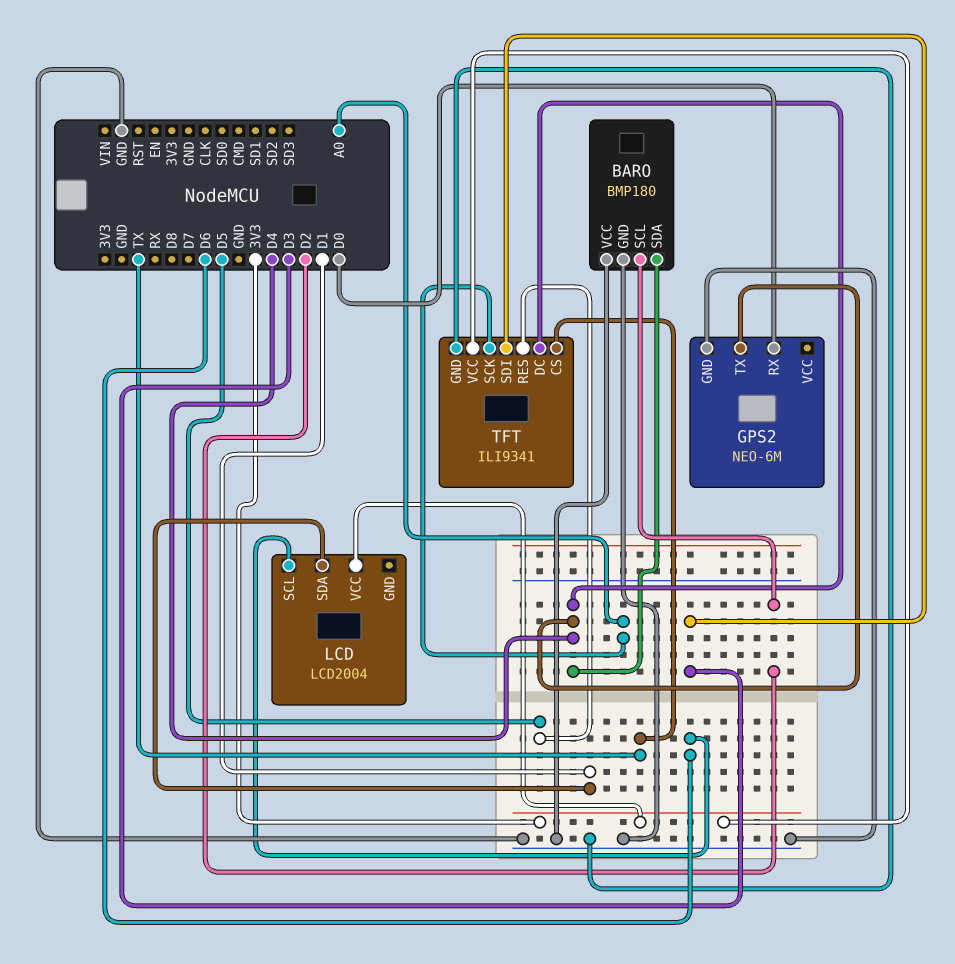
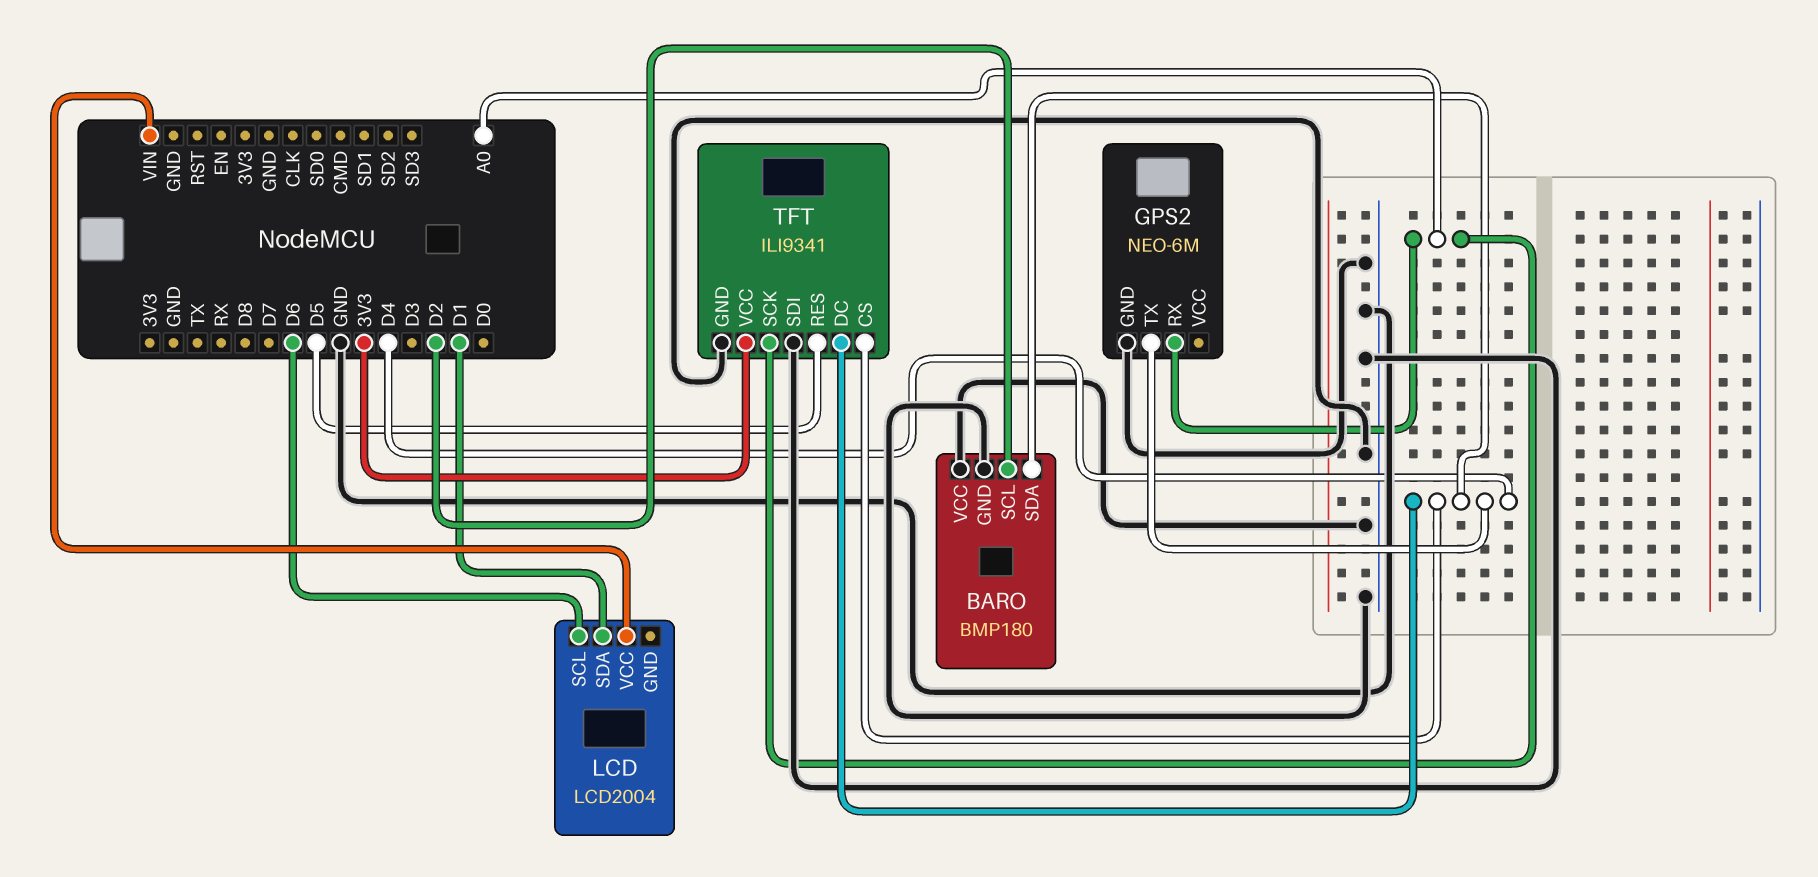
GPS2 pin RX: D0 -> A0
LCD pin VCC: 3V3 -> VIN
TFT pin CS: TX -> D4
TFT pin SDI: D3 -> GND

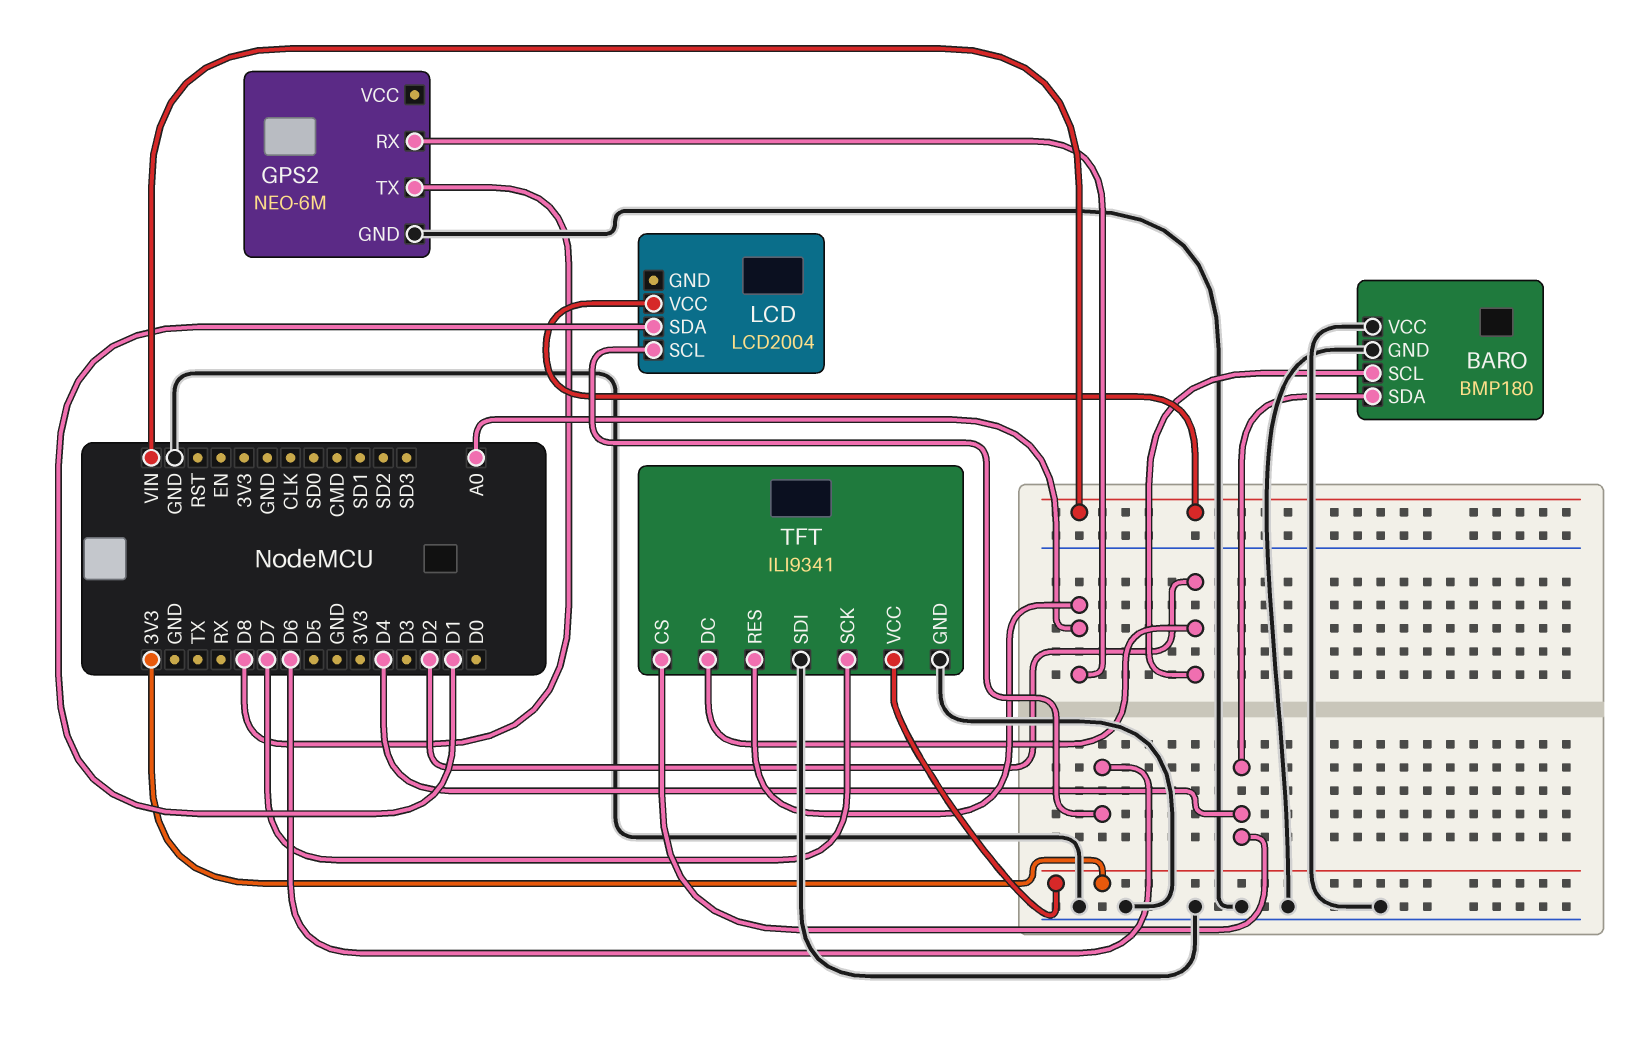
GPS2 pin TX: D4 -> D8
TFT pin DC: D4 -> D2
TFT pin RES: D5 -> A0
TFT pin SCK: A0 -> D7

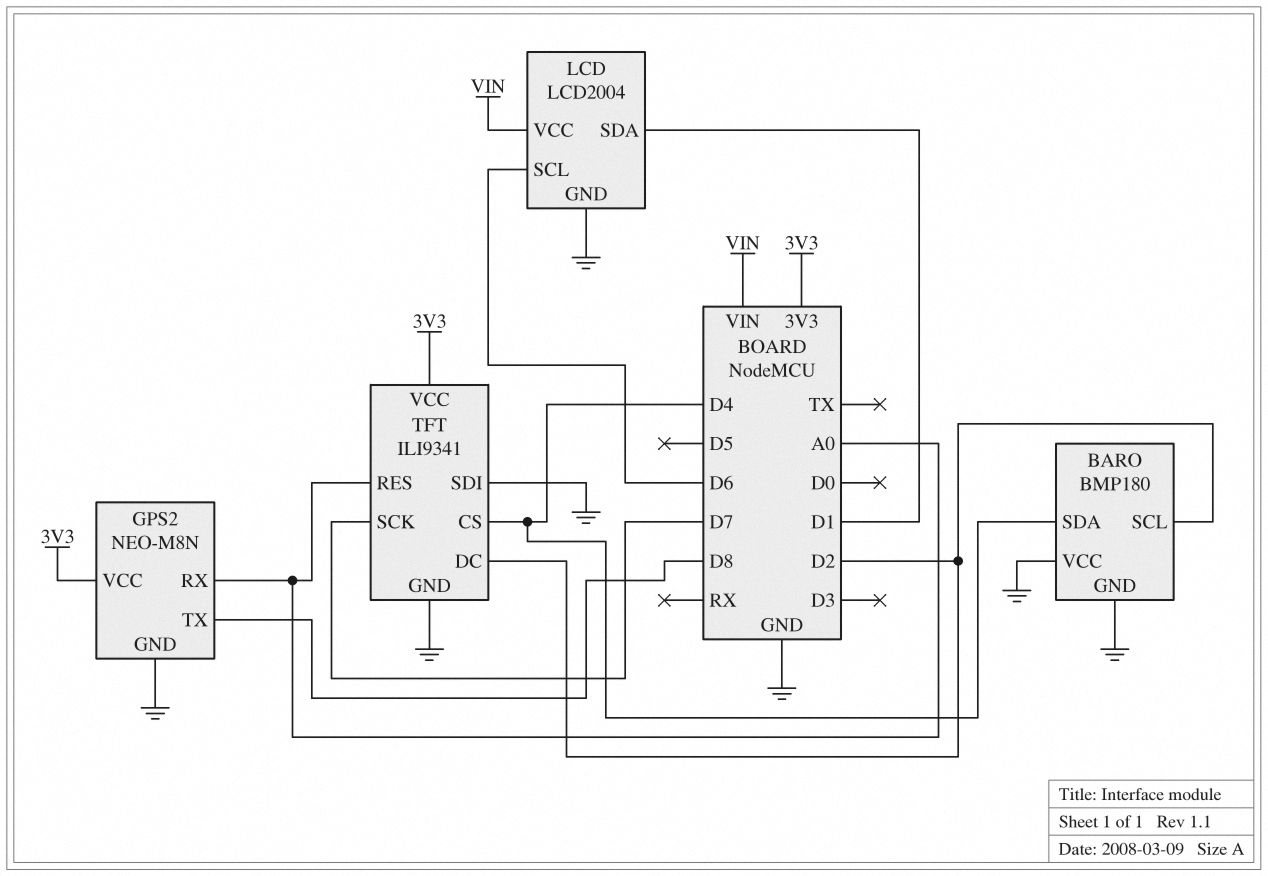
GPS2: NEO-6M -> NEO-M8N
GPS2 pin VCC: none -> 3V3
LCD pin GND: none -> GND

